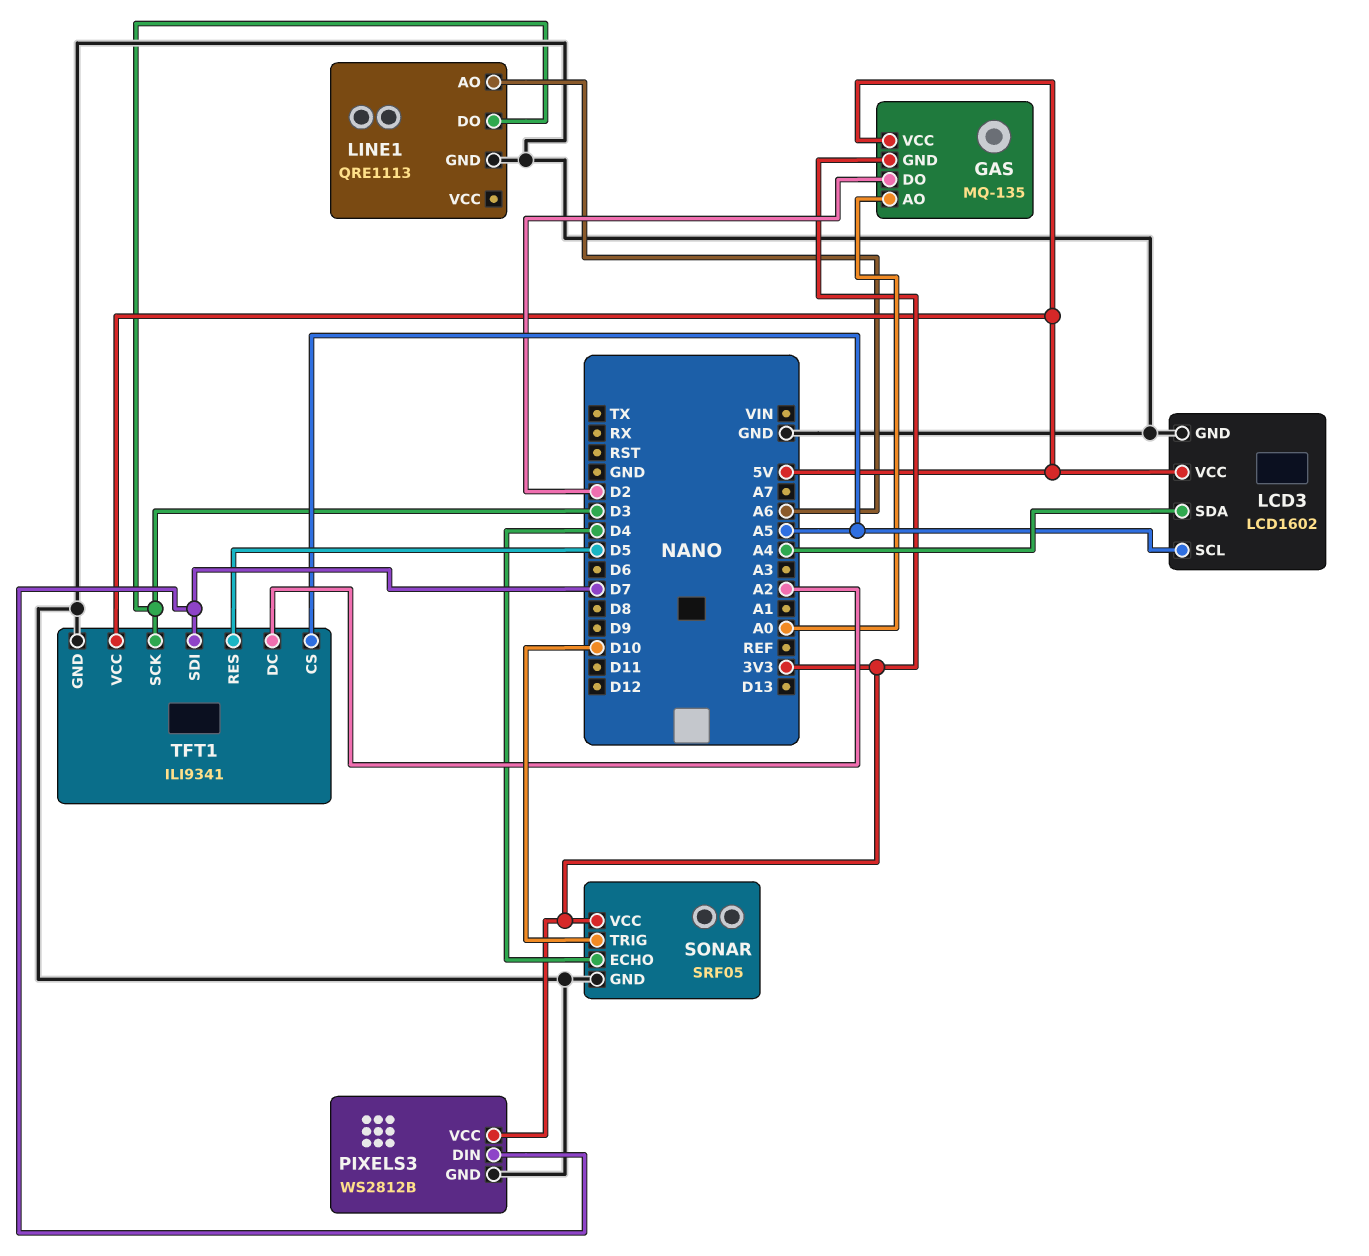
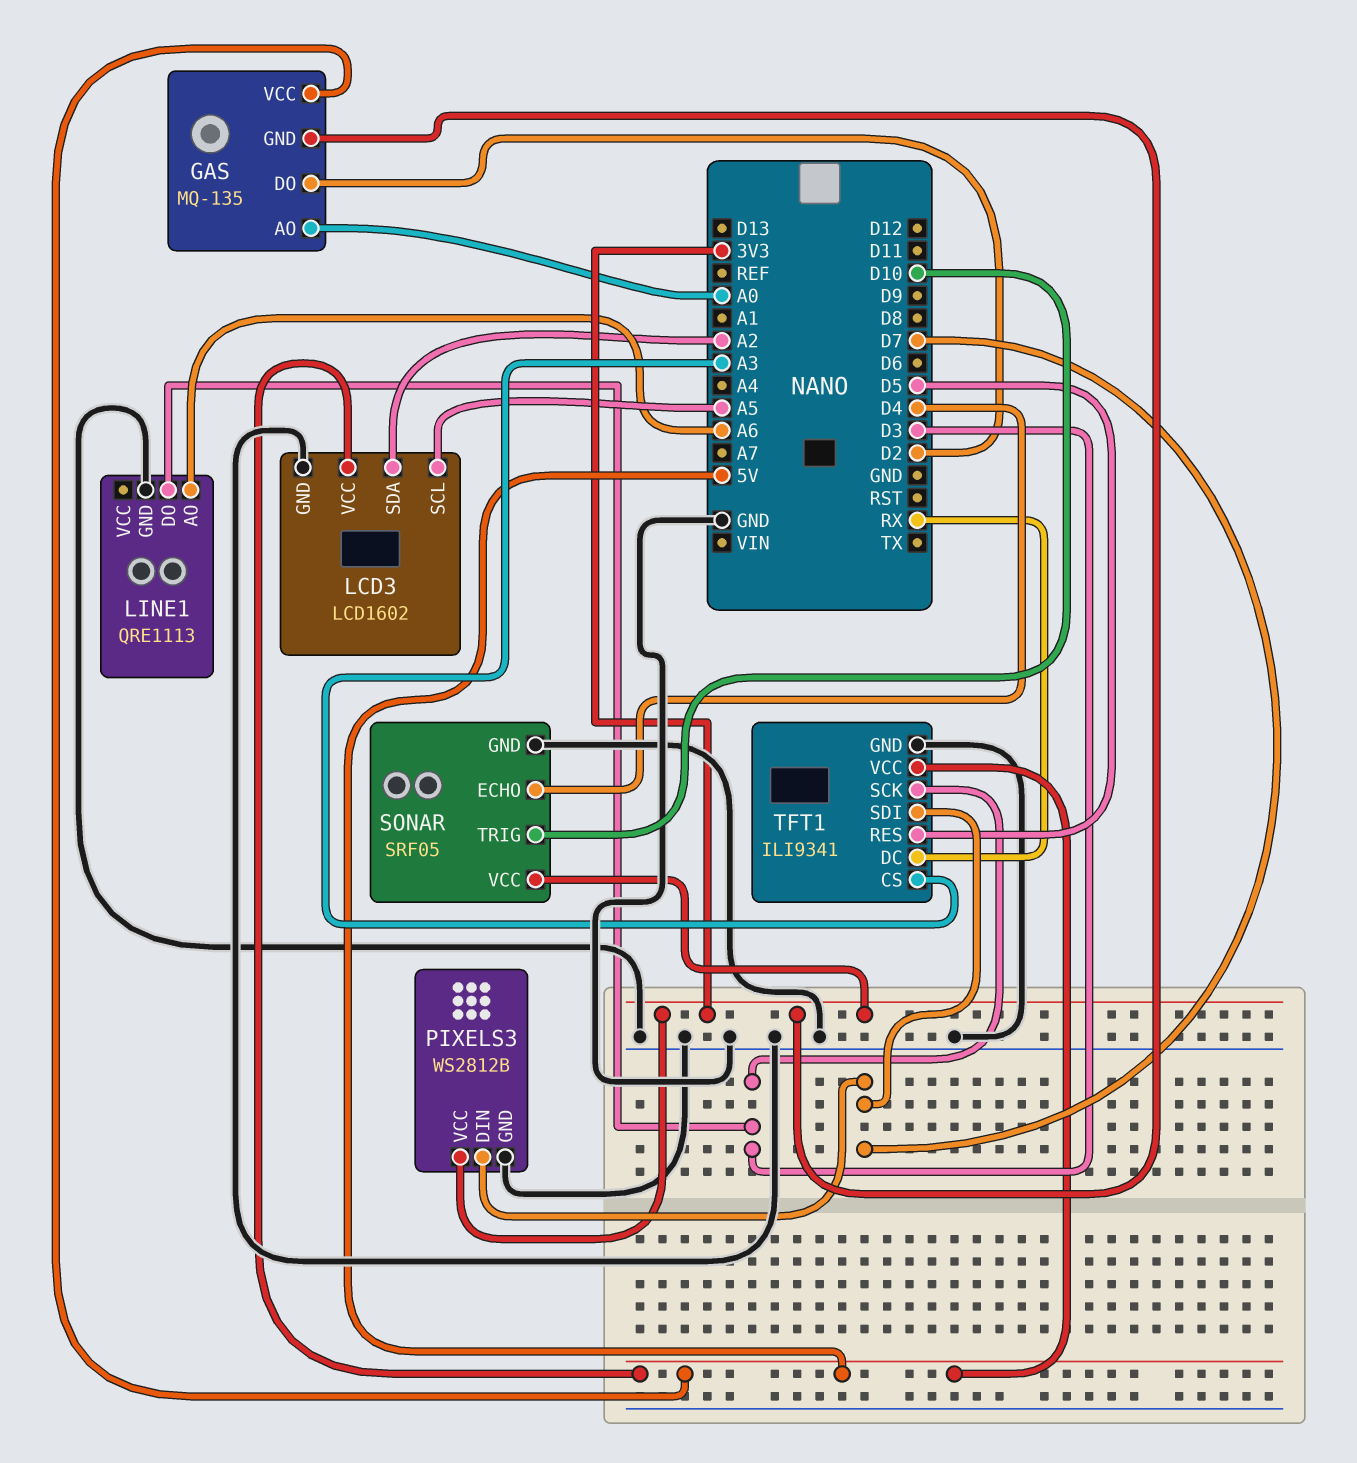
LCD3 pin SDA: A4 -> A2
TFT1 pin CS: A5 -> A3
TFT1 pin DC: A2 -> RX

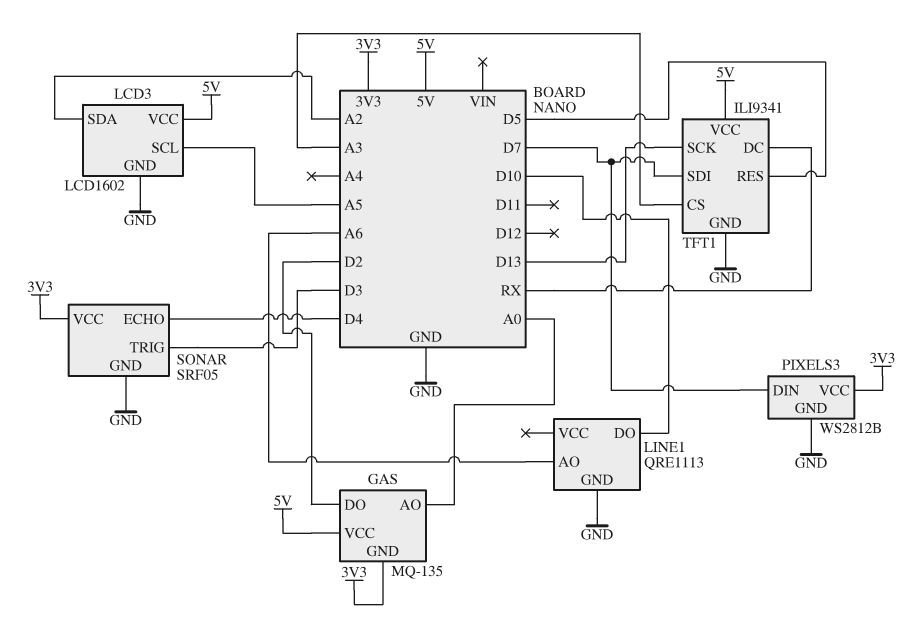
LINE1 pin DO: D3 -> D10
SONAR pin TRIG: D10 -> D3
TFT1 pin SCK: D3 -> D13

